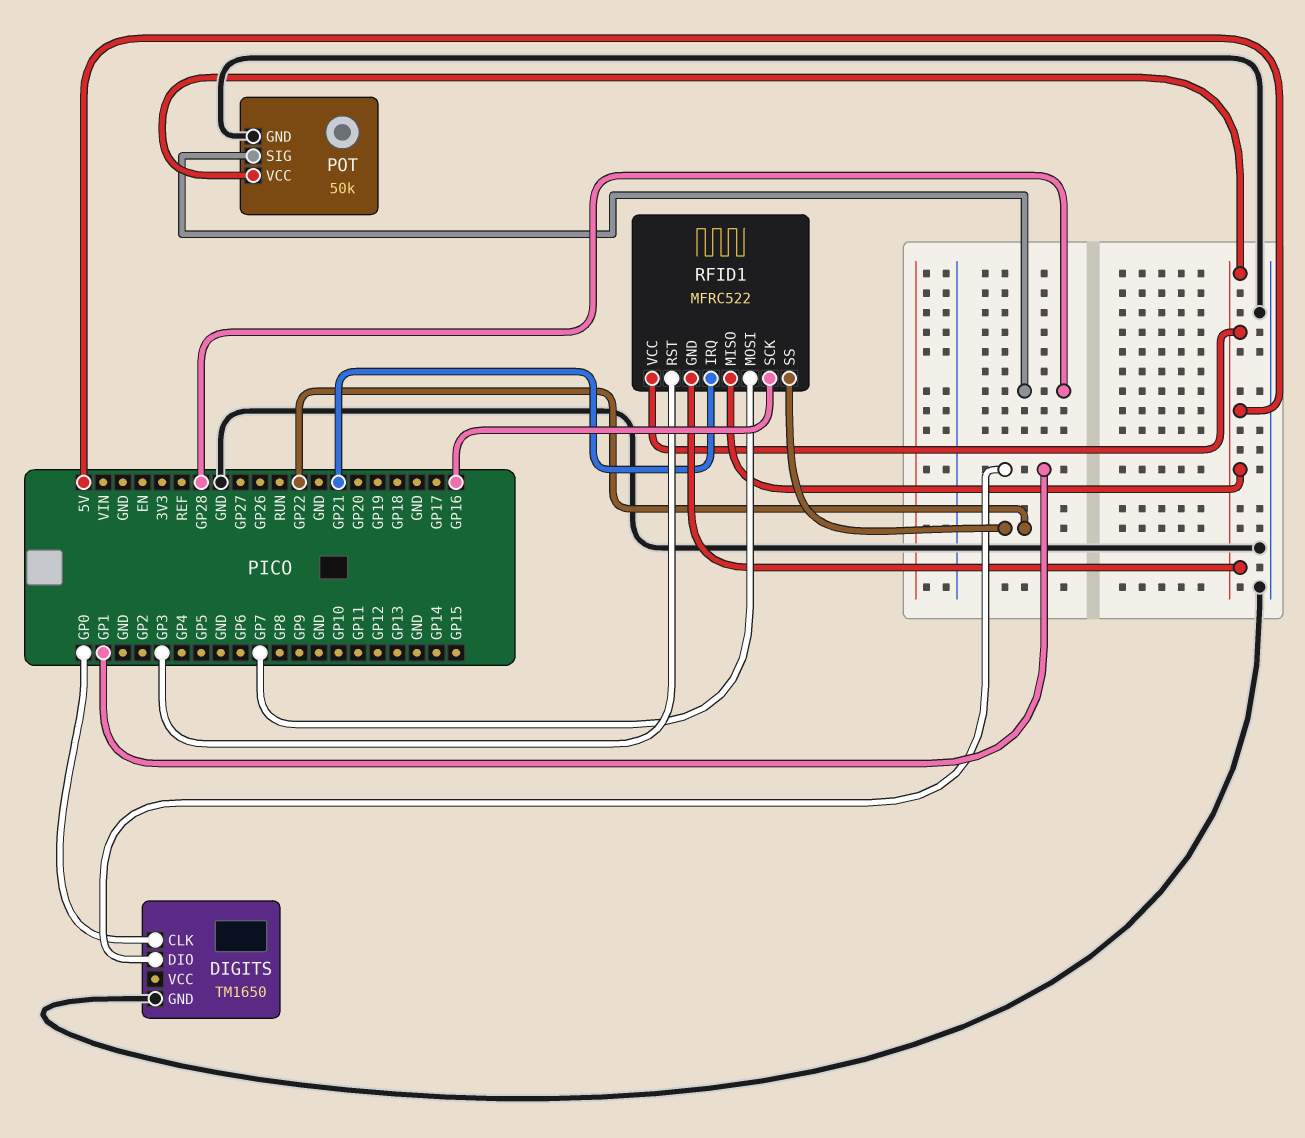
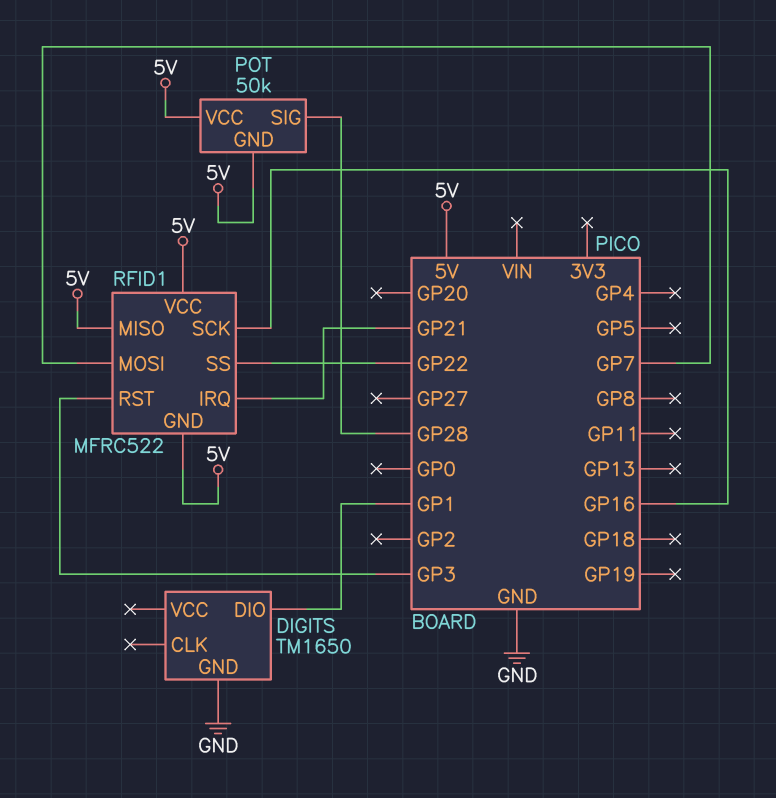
DIGITS pin CLK: GP0 -> none
POT pin GND: GND -> 5V

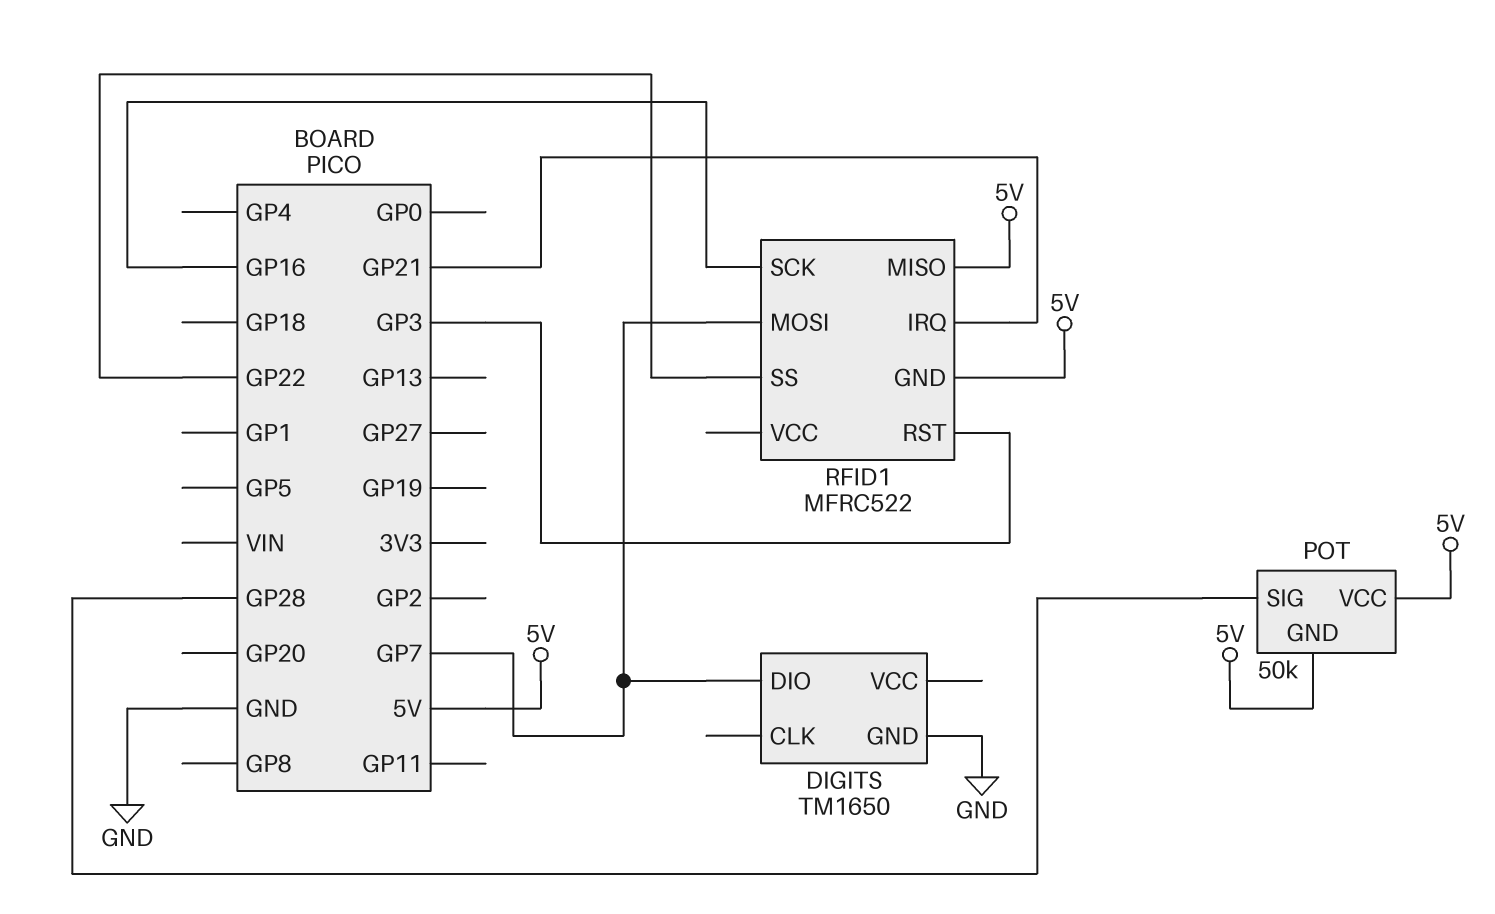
DIGITS pin DIO: GP1 -> GP7
RFID1 pin VCC: 5V -> none

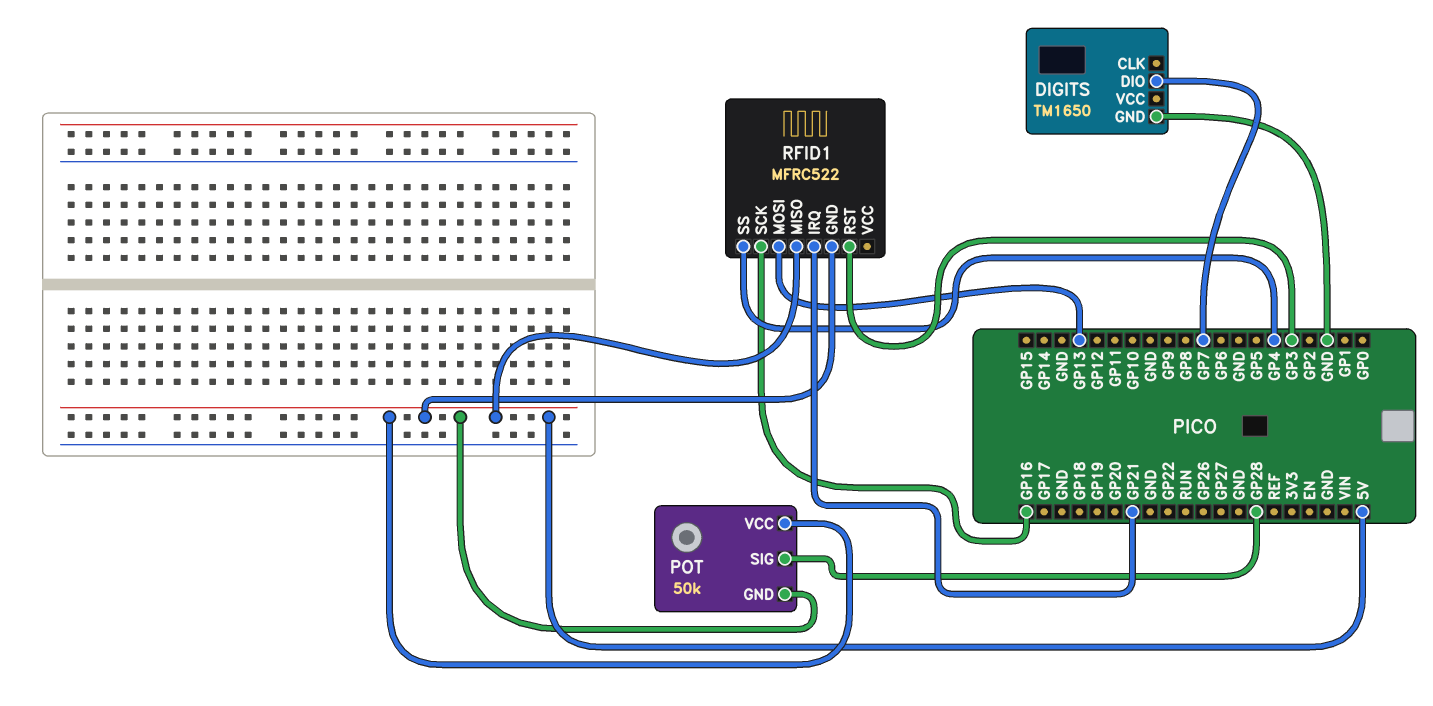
RFID1 pin MOSI: GP7 -> GP13
RFID1 pin SS: GP22 -> GP4

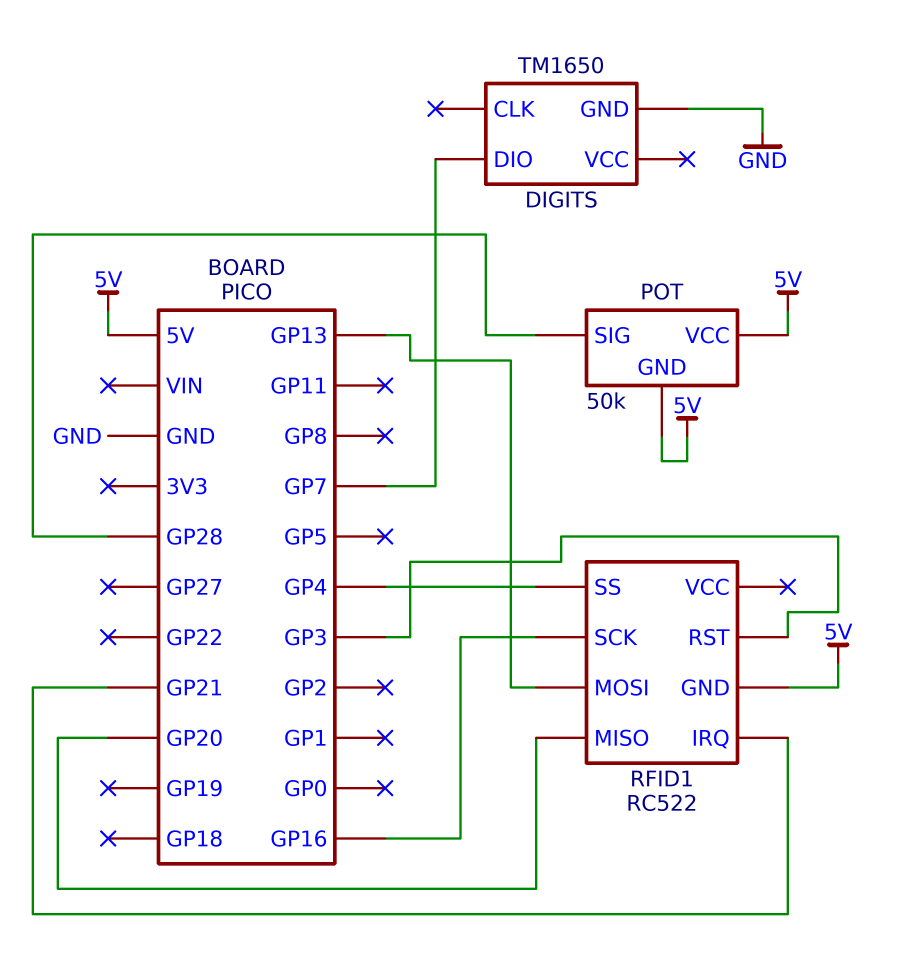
RFID1: MFRC522 -> RC522
RFID1 pin MISO: 5V -> GP20

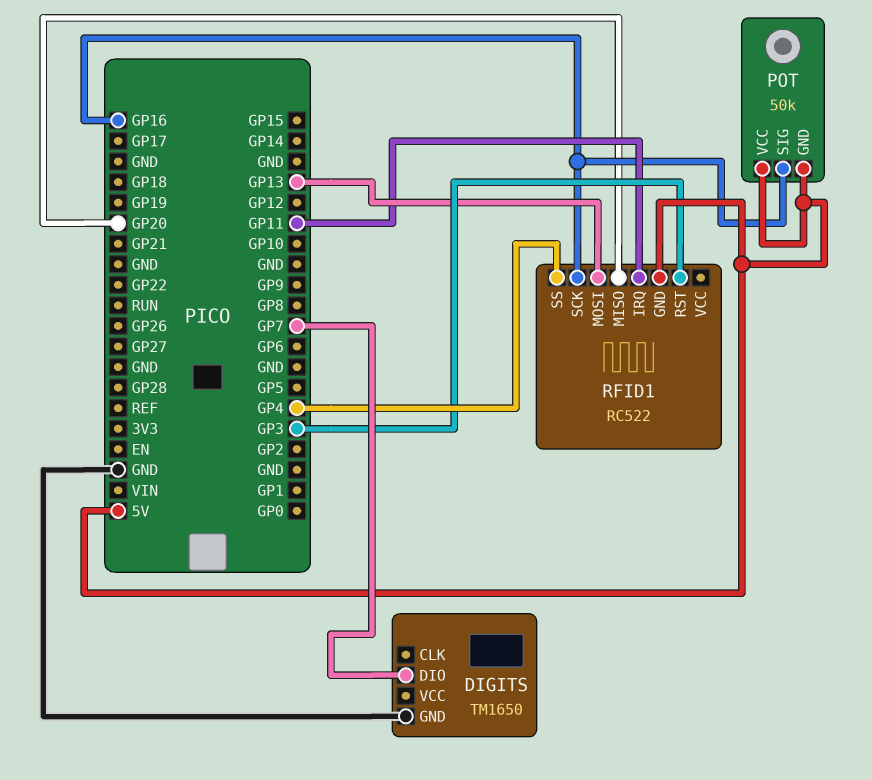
POT pin SIG: GP28 -> GP16
RFID1 pin IRQ: GP21 -> GP11

